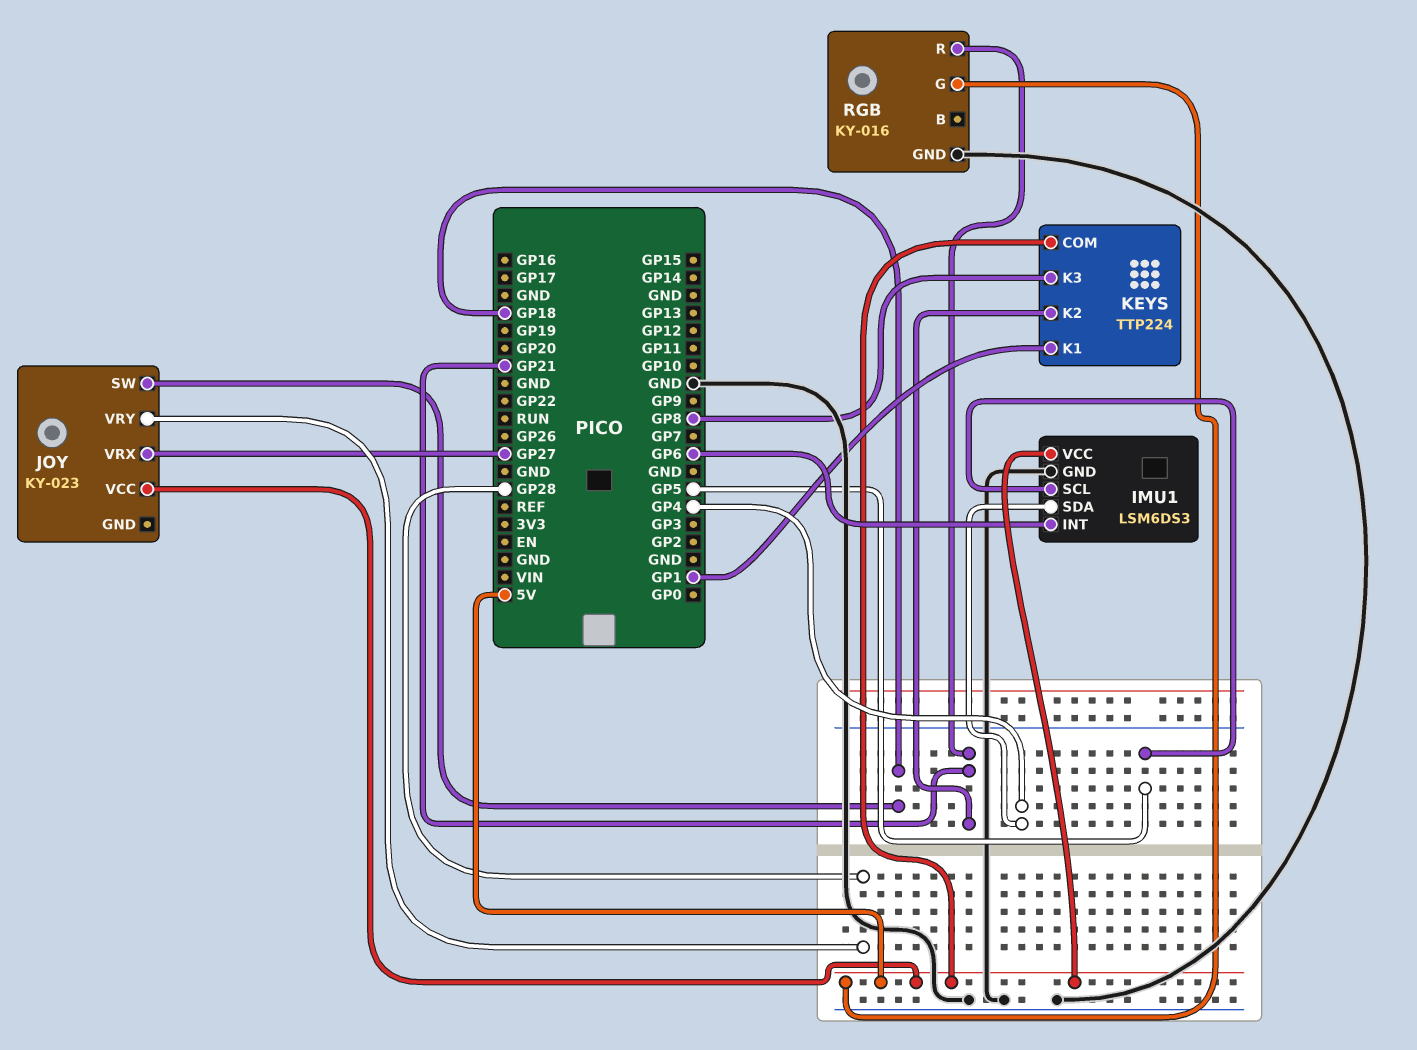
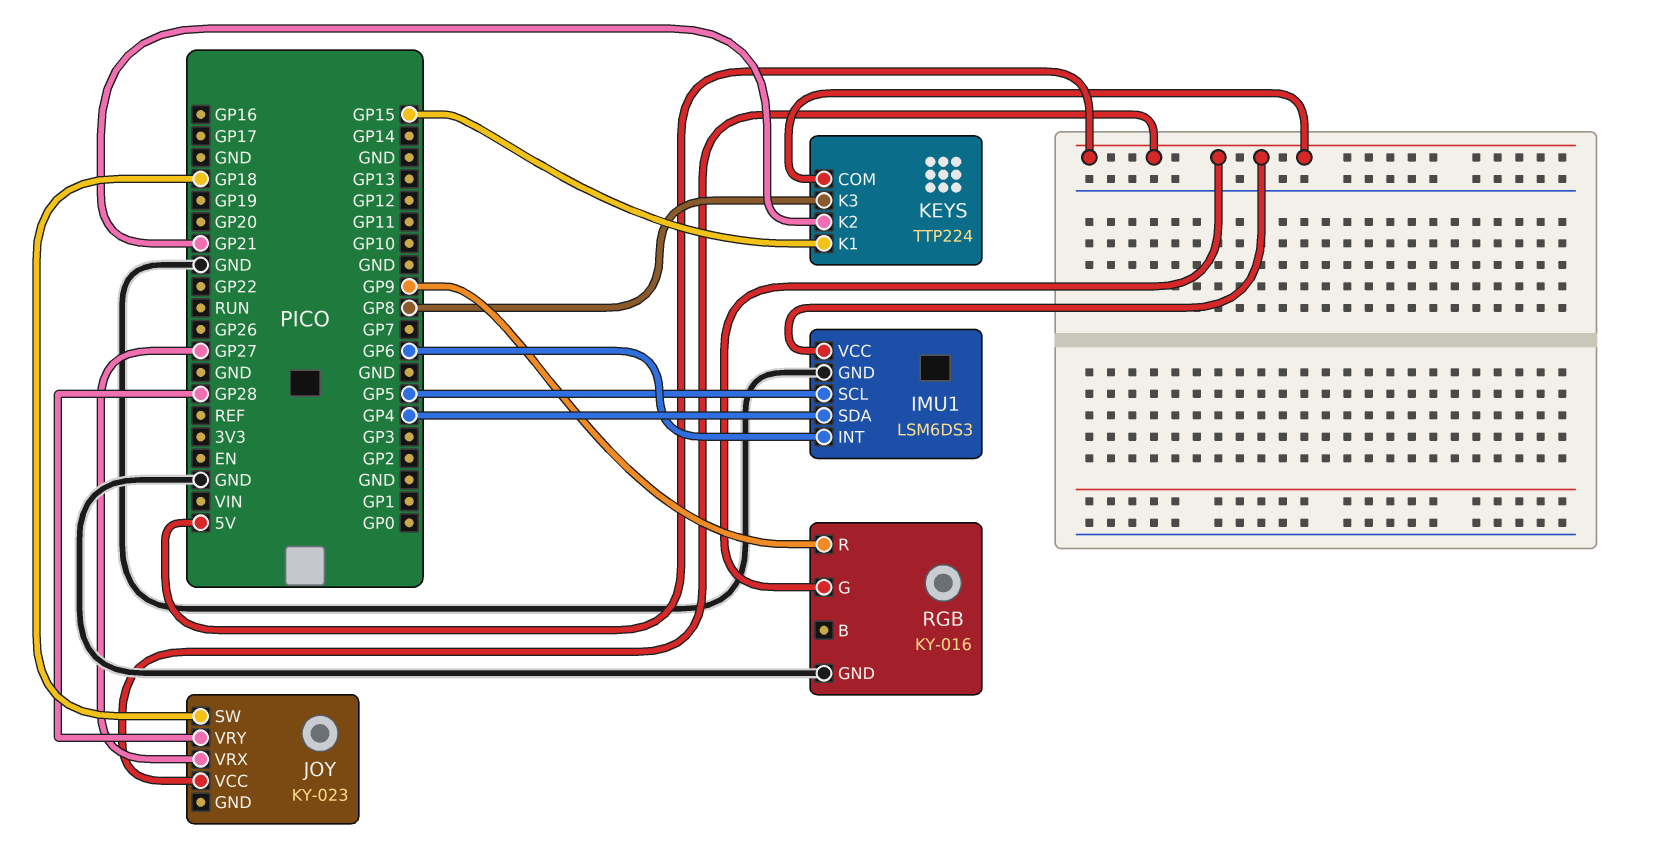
KEYS pin K1: GP1 -> GP15
RGB pin R: GP21 -> GP9

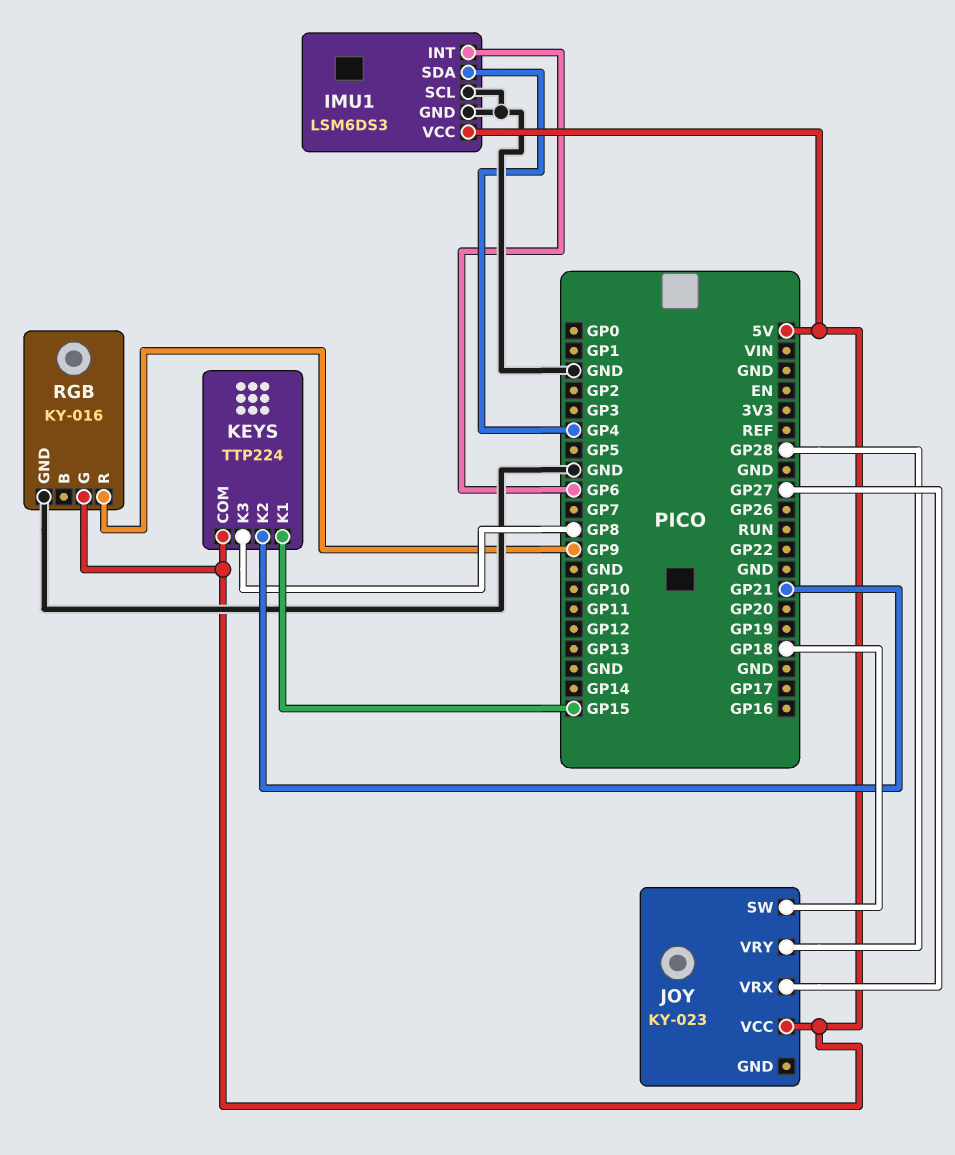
IMU1 pin SCL: GP5 -> GND

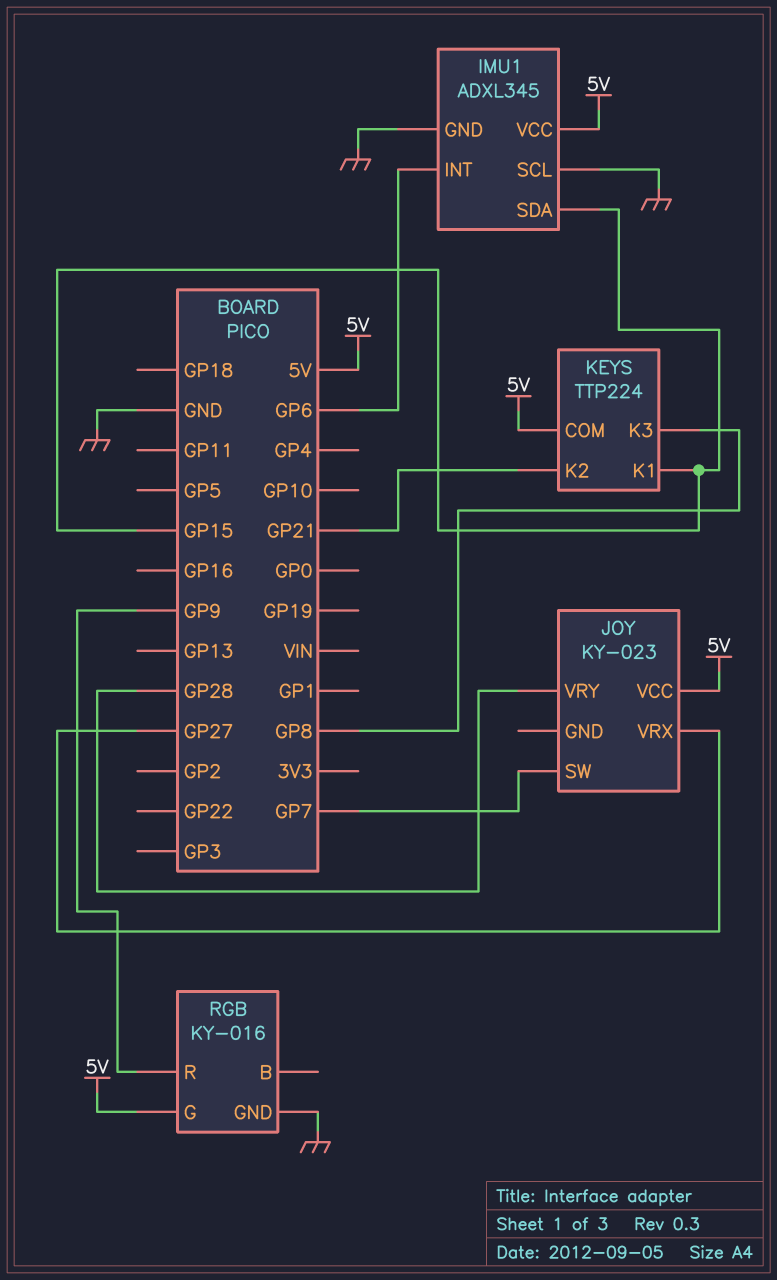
IMU1: LSM6DS3 -> ADXL345
IMU1 pin SDA: GP4 -> GP15
JOY pin SW: GP18 -> GP7

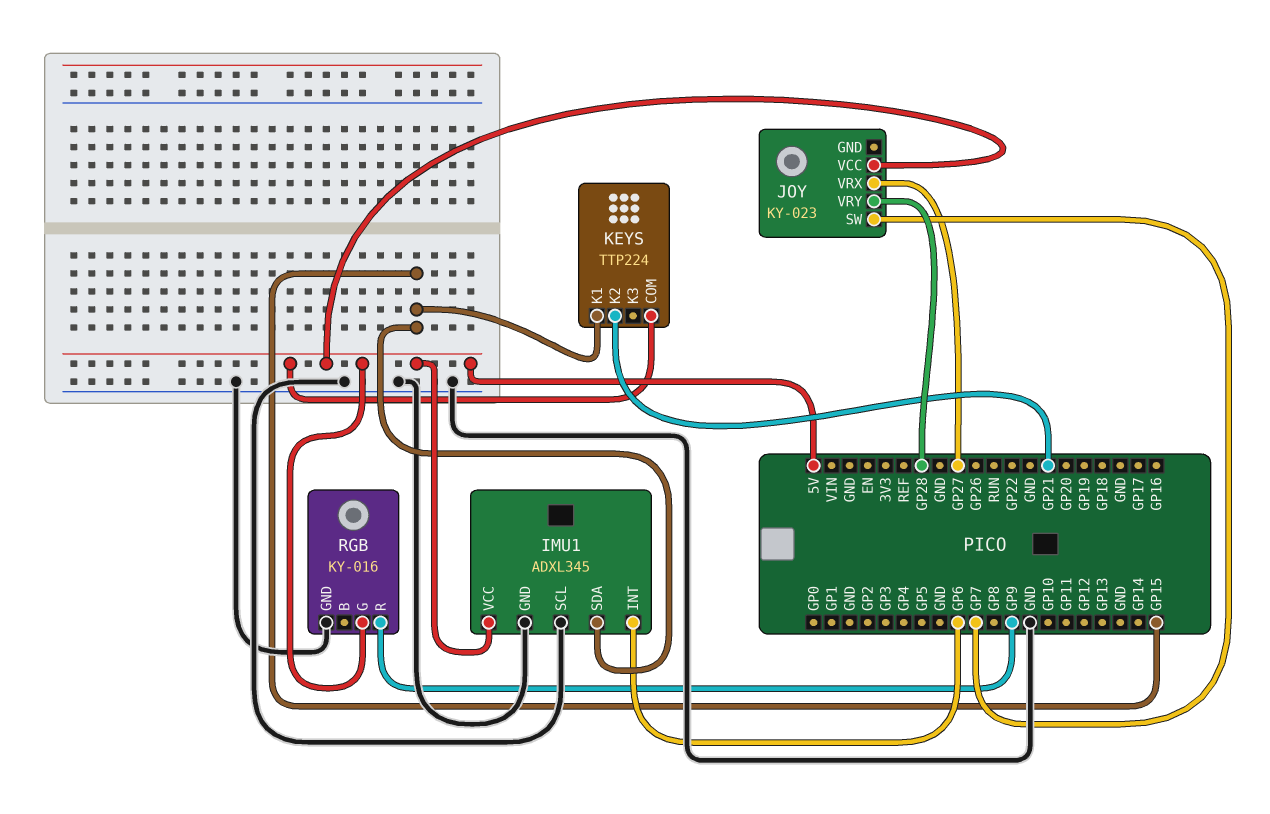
KEYS pin K3: GP8 -> none

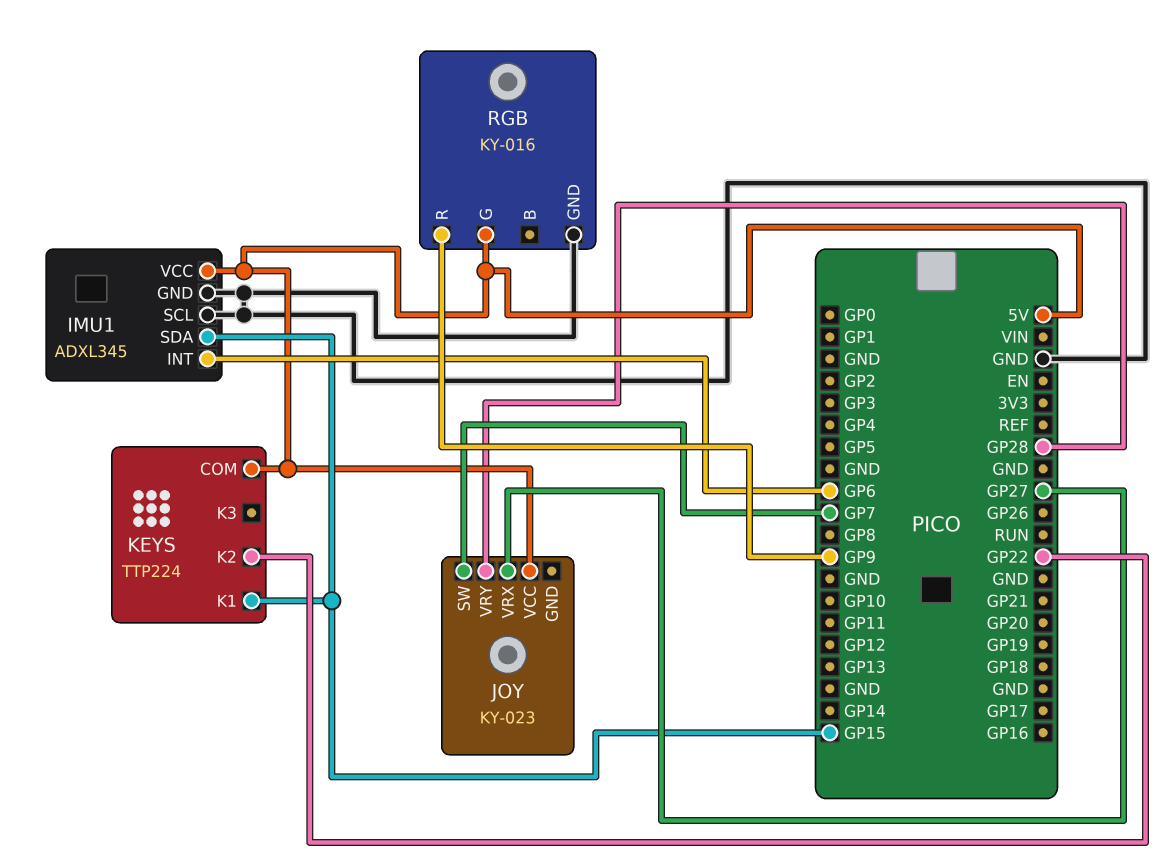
KEYS pin K2: GP21 -> GP22

